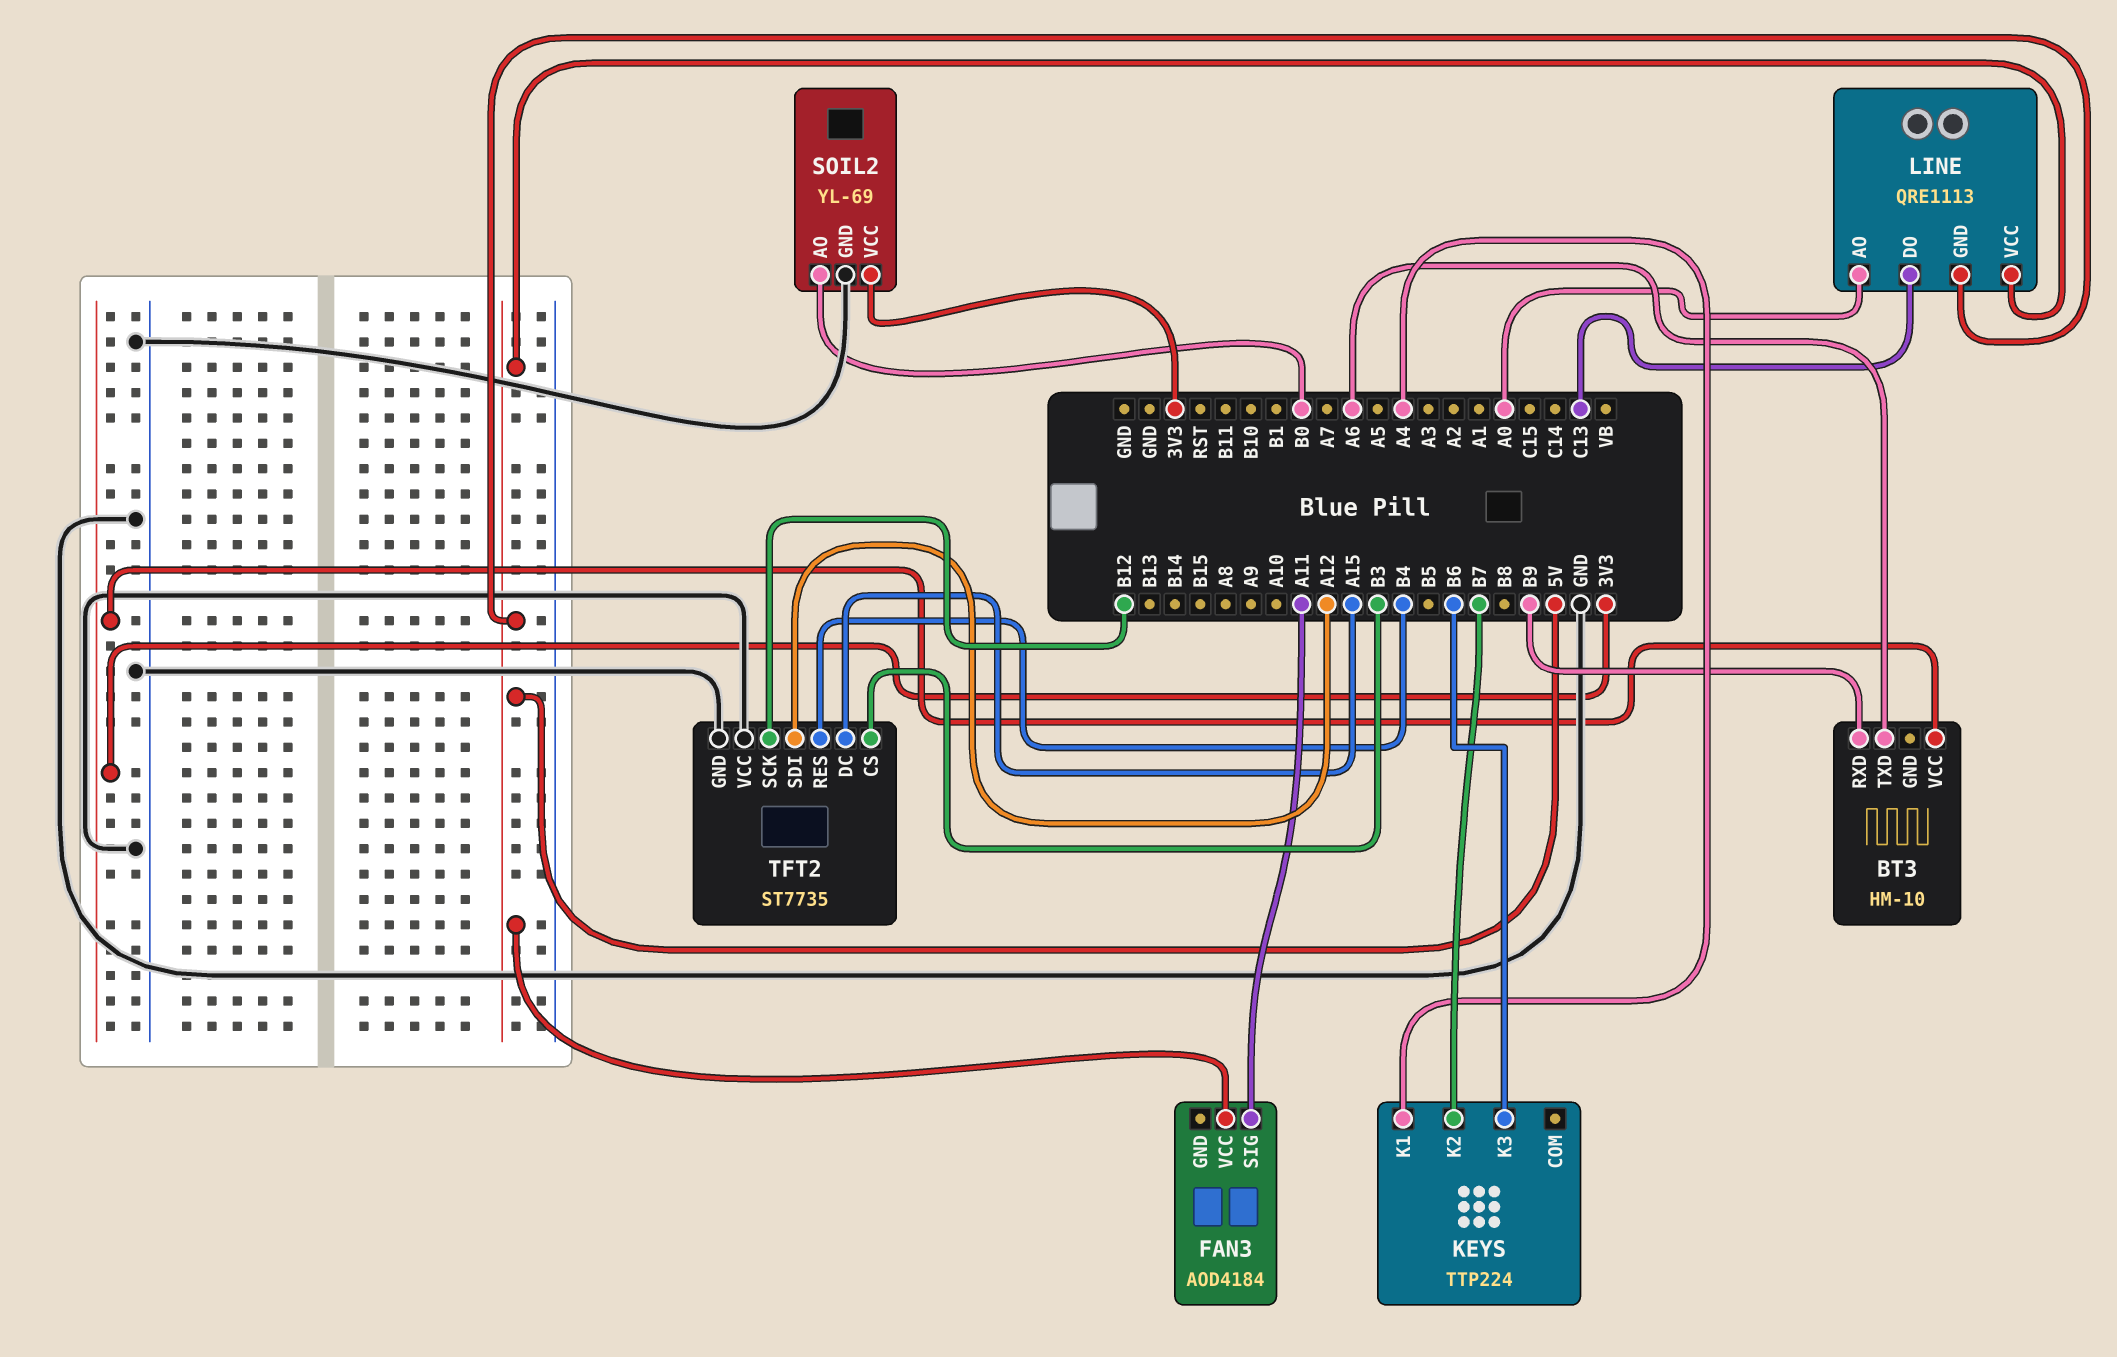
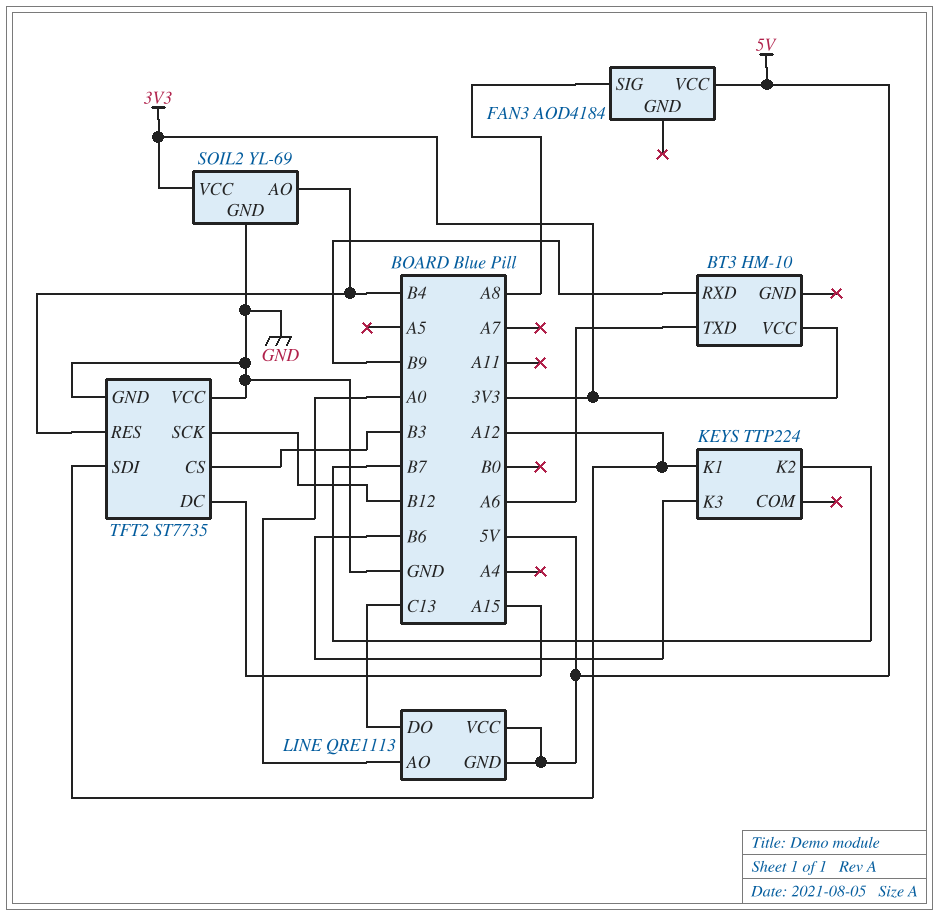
FAN3 pin SIG: A11 -> A8
KEYS pin K1: A4 -> A12
SOIL2 pin AO: B0 -> B4

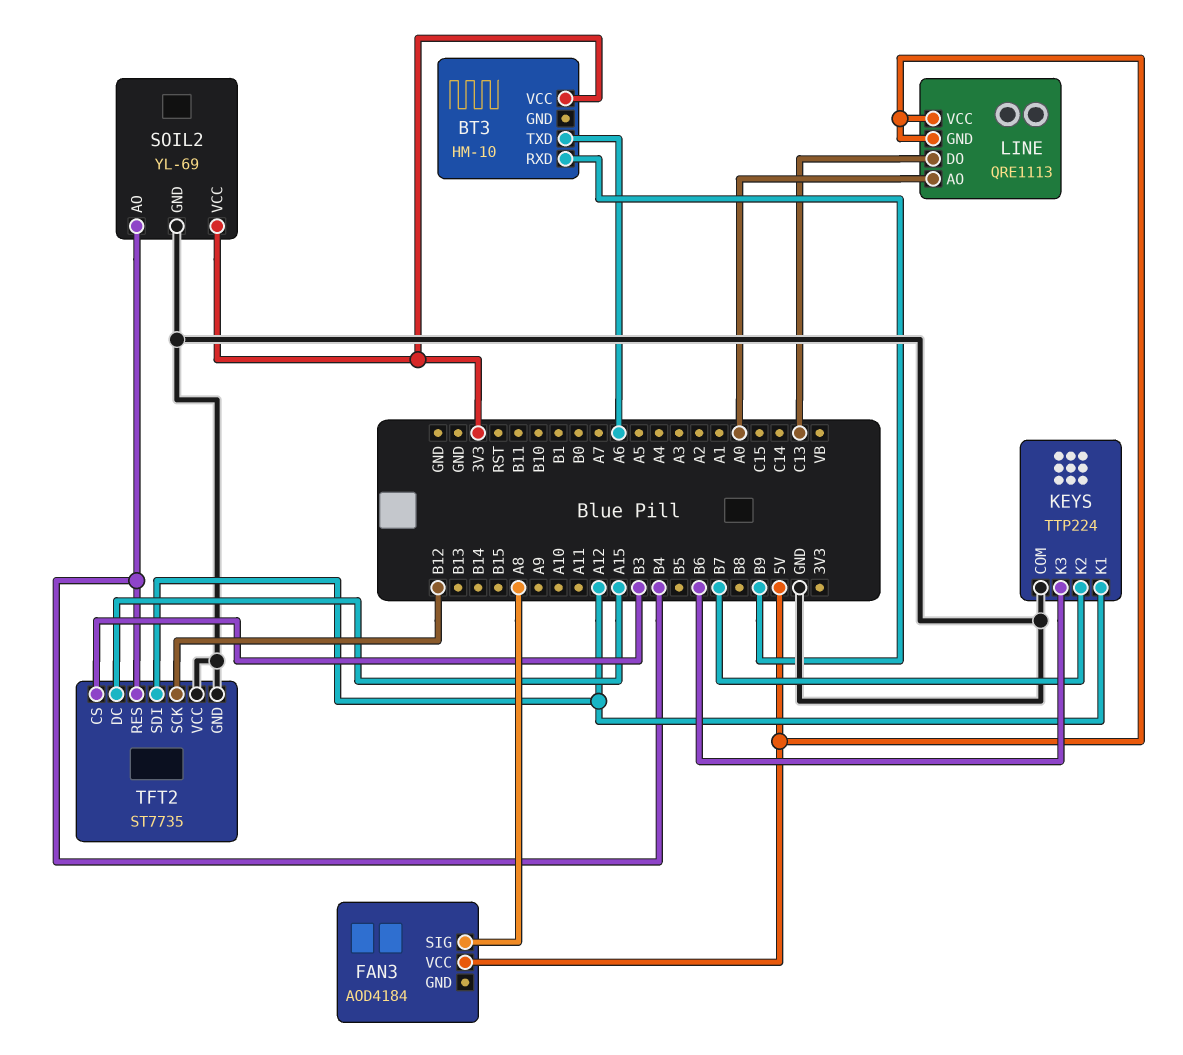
KEYS pin COM: none -> GND

